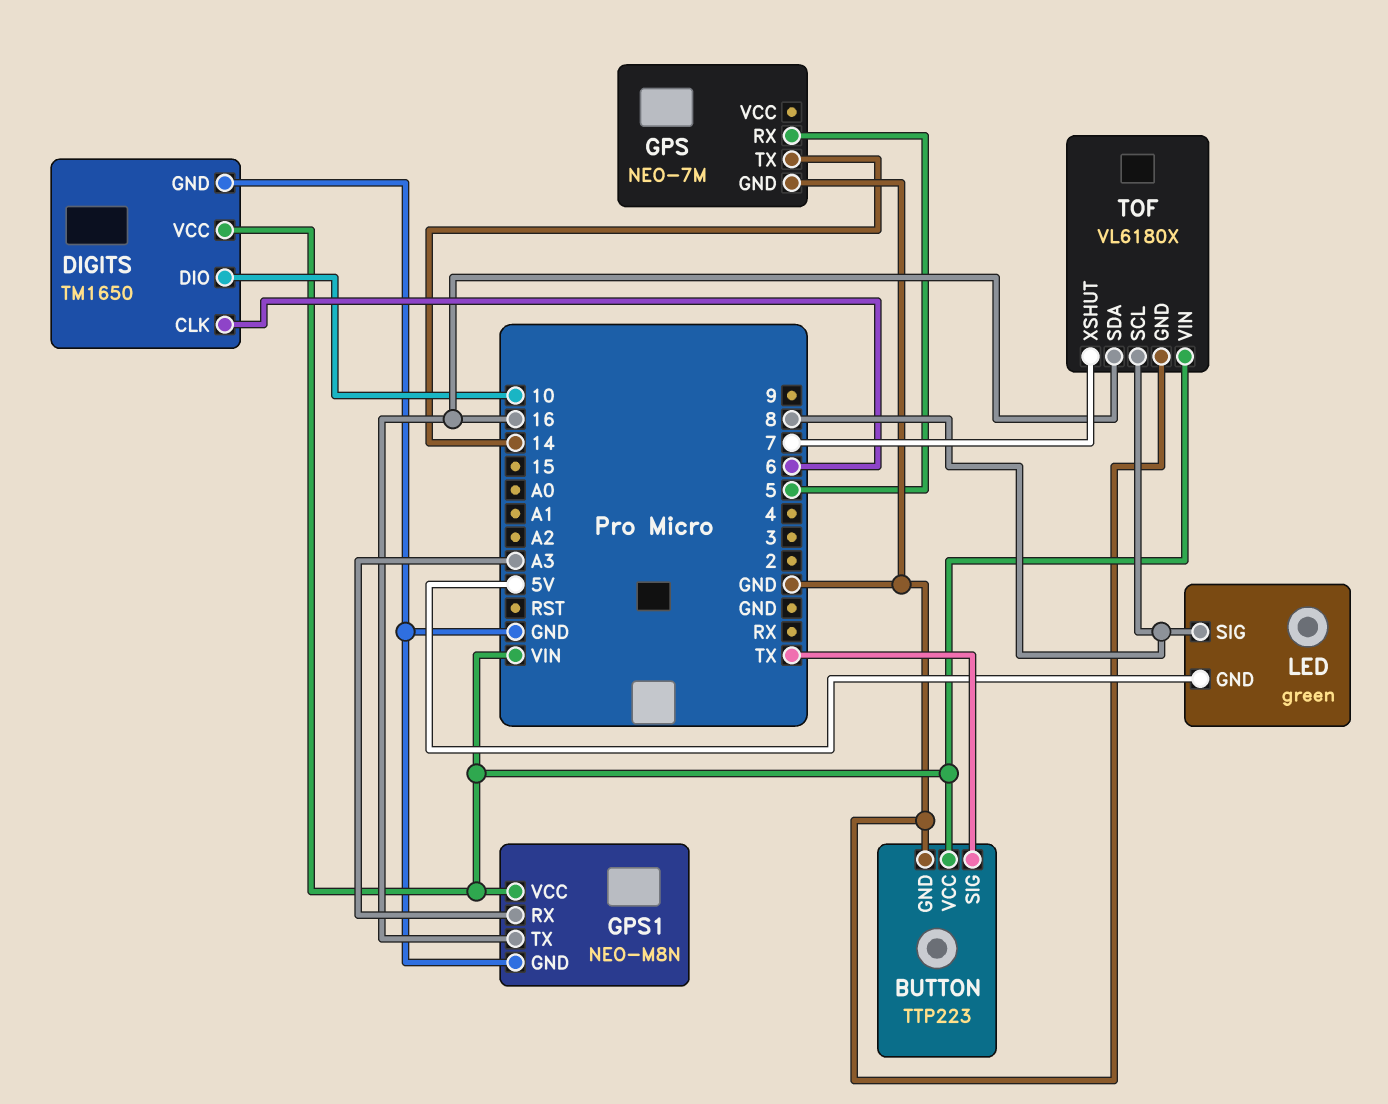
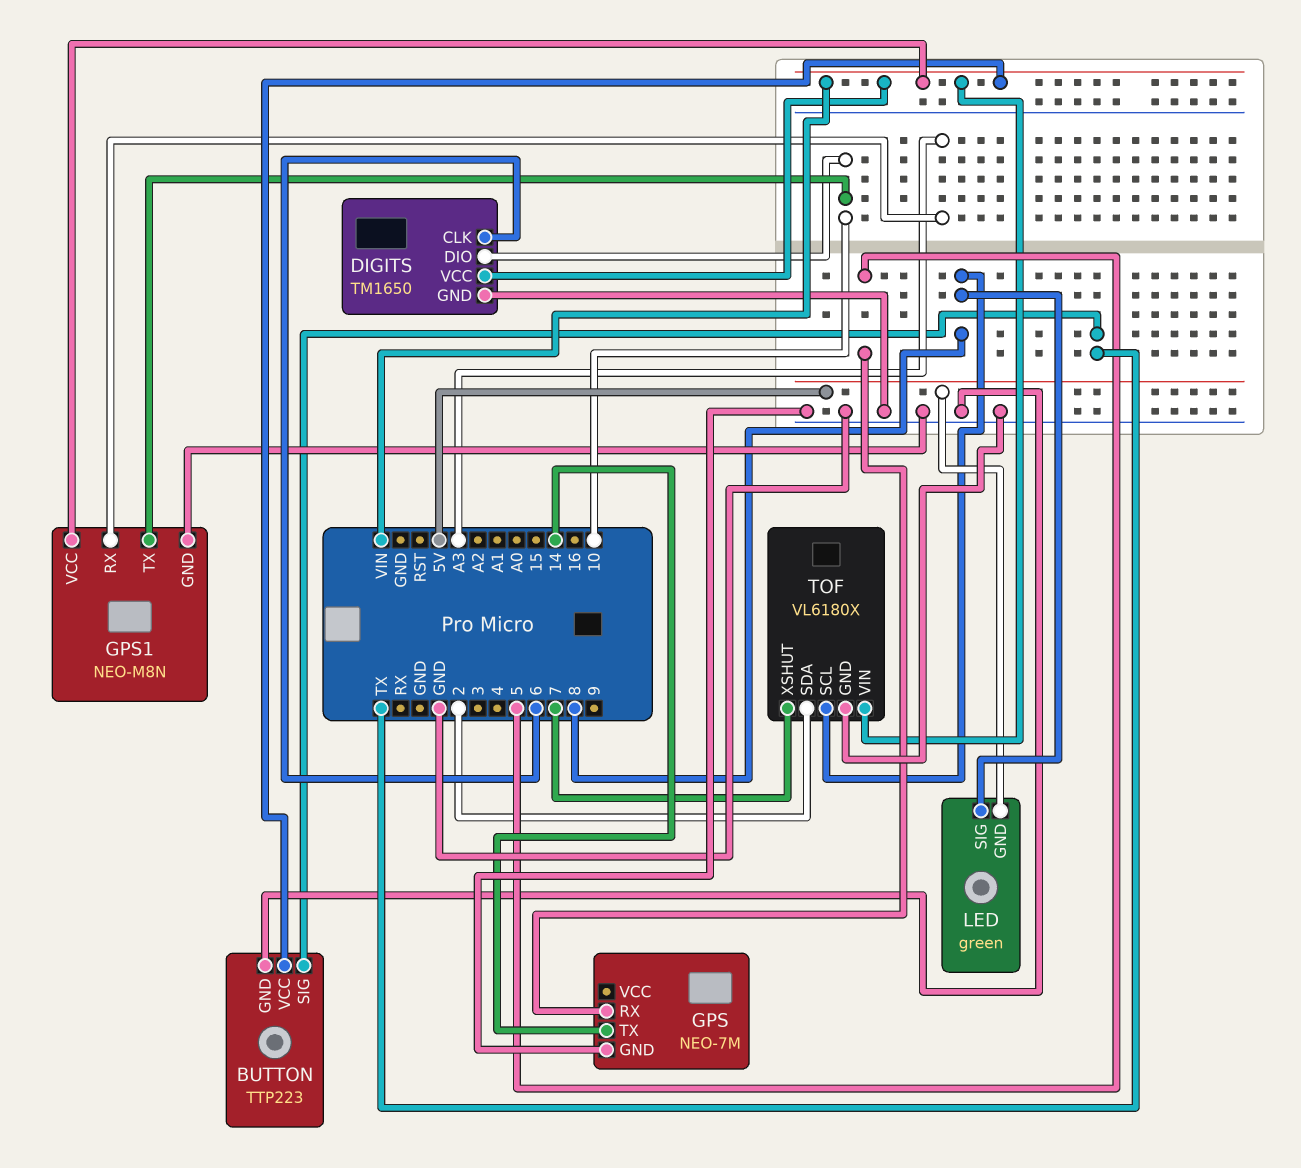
GPS1 pin TX: 16 -> 10
TOF pin SDA: 16 -> 2

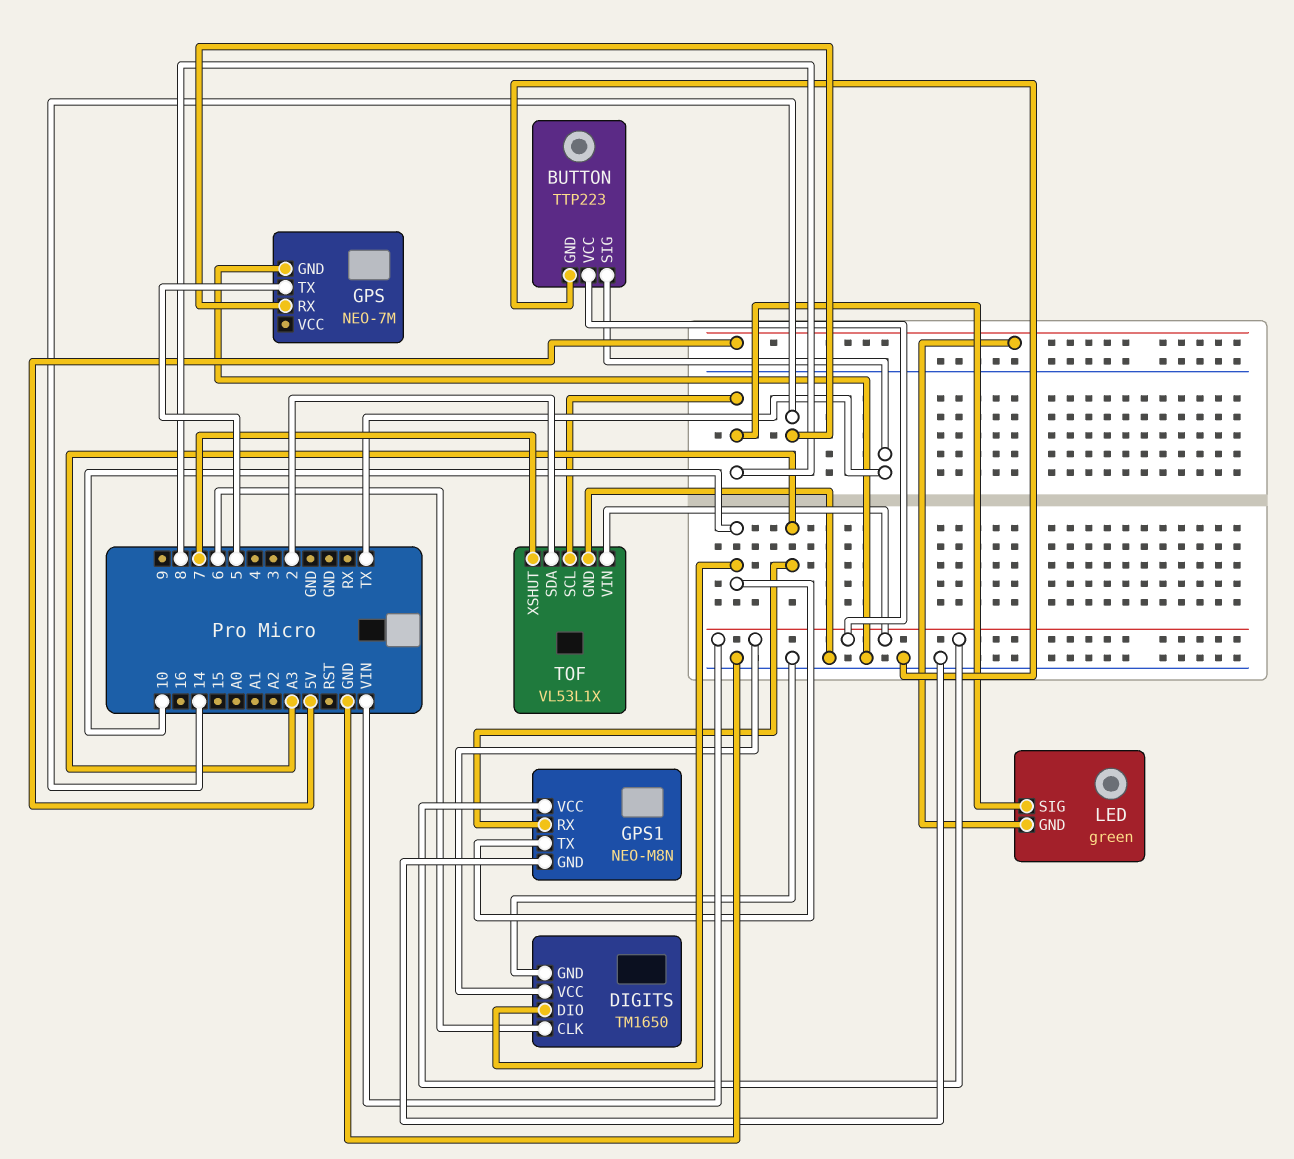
GPS pin RX: 5 -> 14
GPS pin TX: 14 -> 5
TOF: VL6180X -> VL53L1X

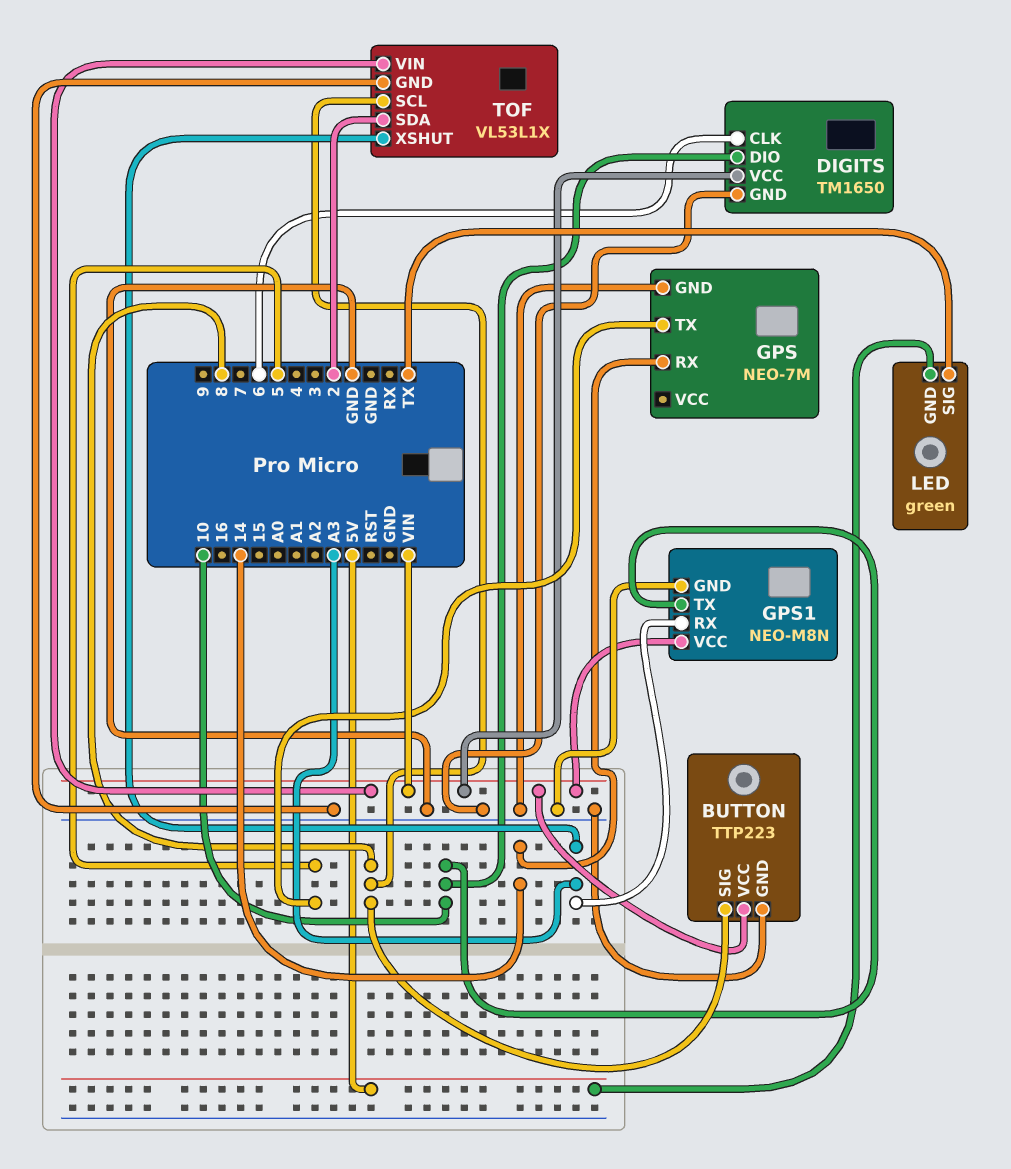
BUTTON pin SIG: TX -> 8
LED pin SIG: 8 -> TX
TOF pin XSHUT: 7 -> A3

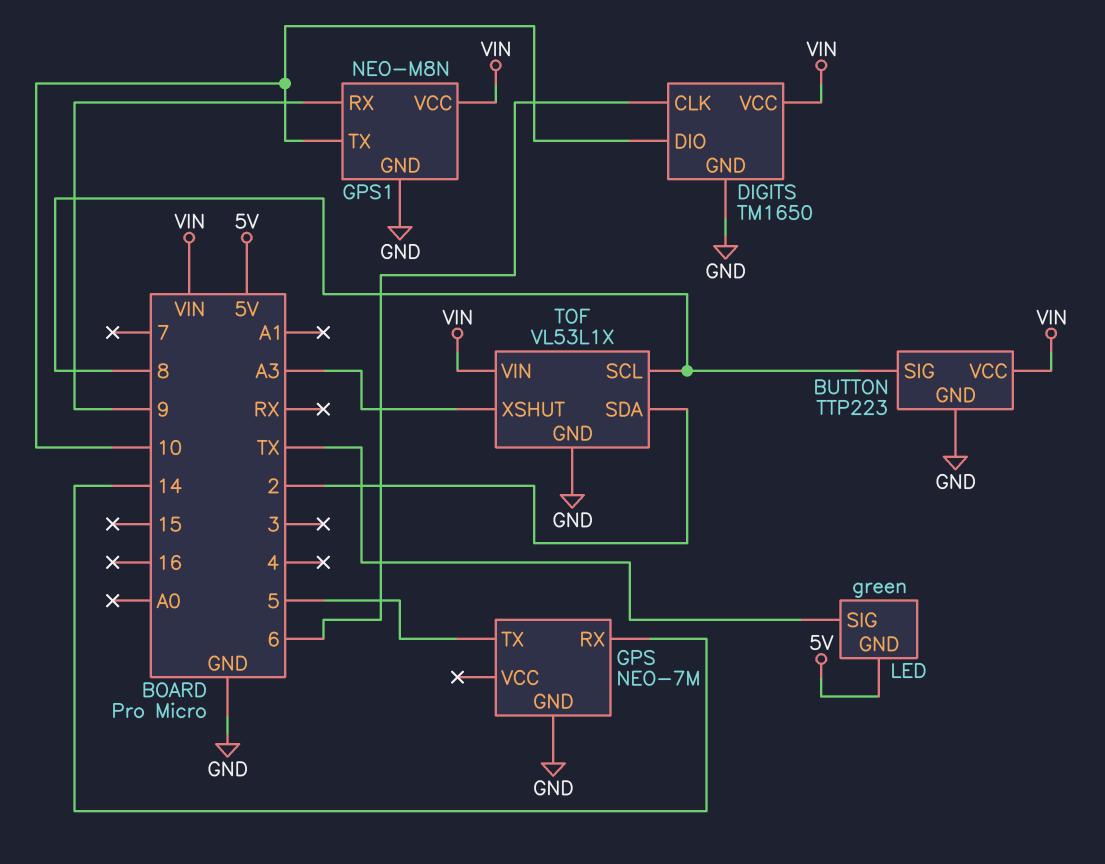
GPS1 pin RX: A3 -> 9

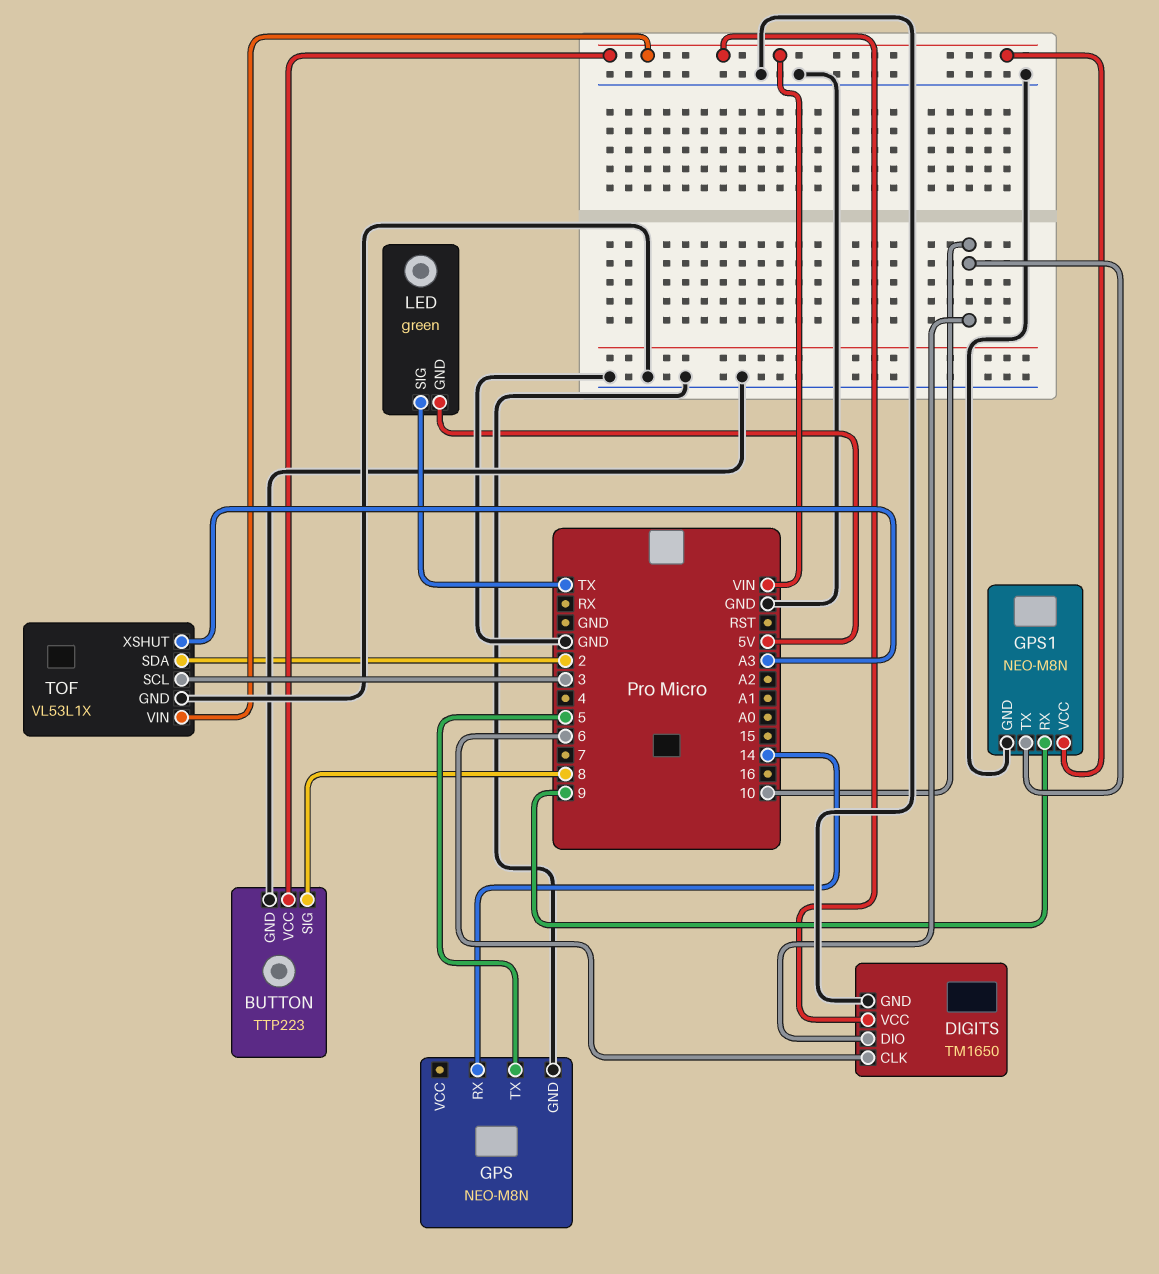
GPS: NEO-7M -> NEO-M8N
TOF pin SCL: 8 -> 3

